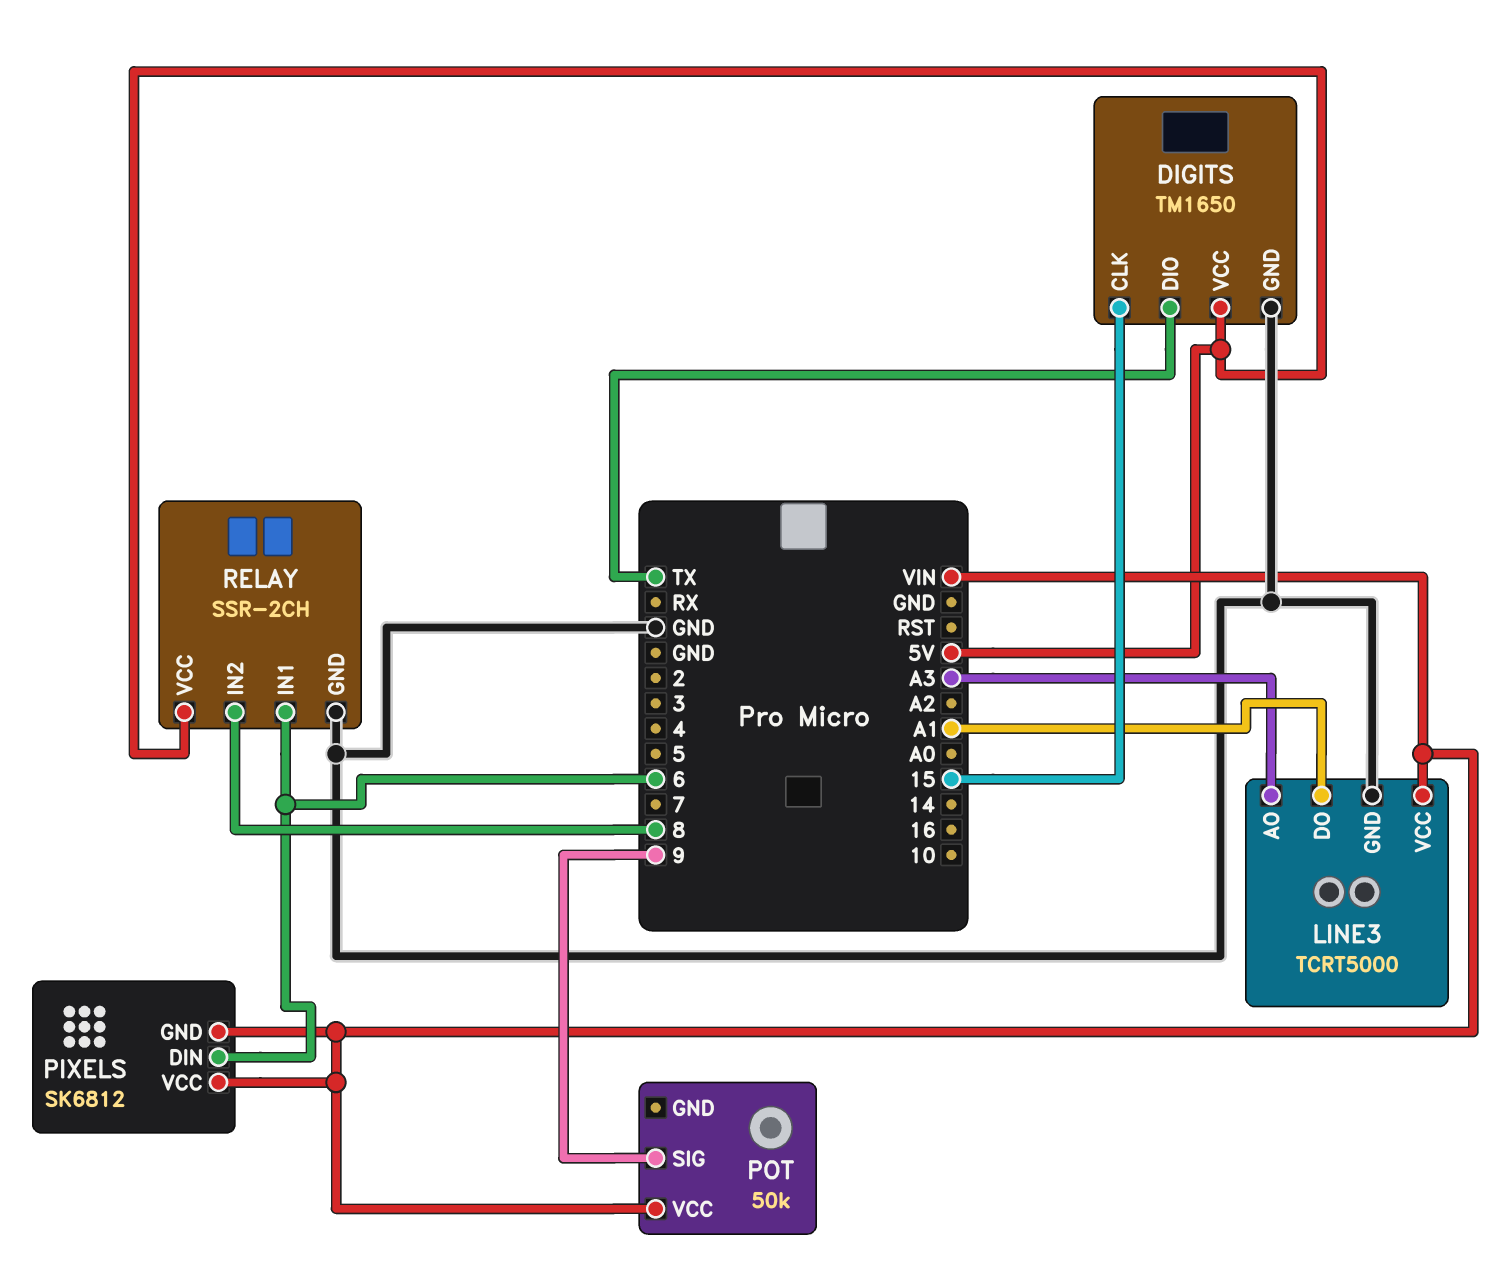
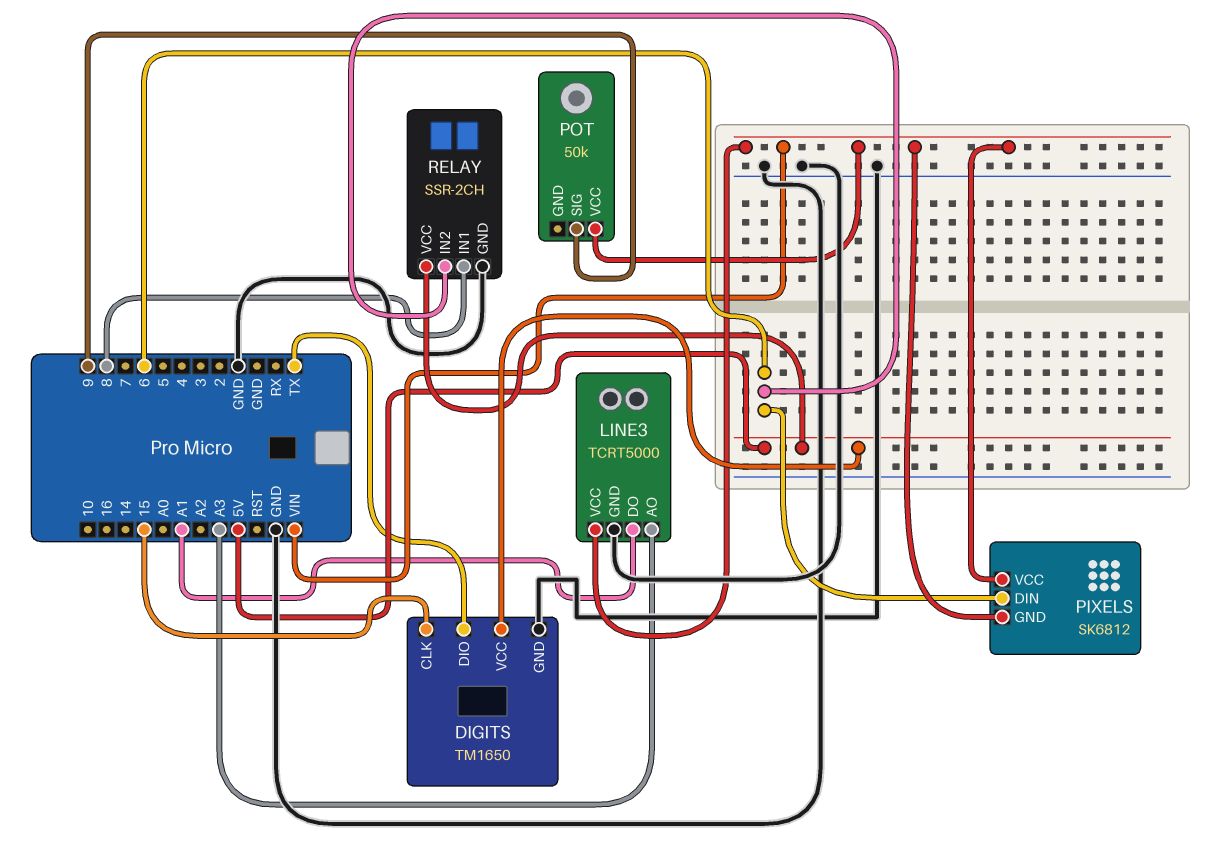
RELAY pin IN1: 6 -> 8
RELAY pin IN2: 8 -> 6

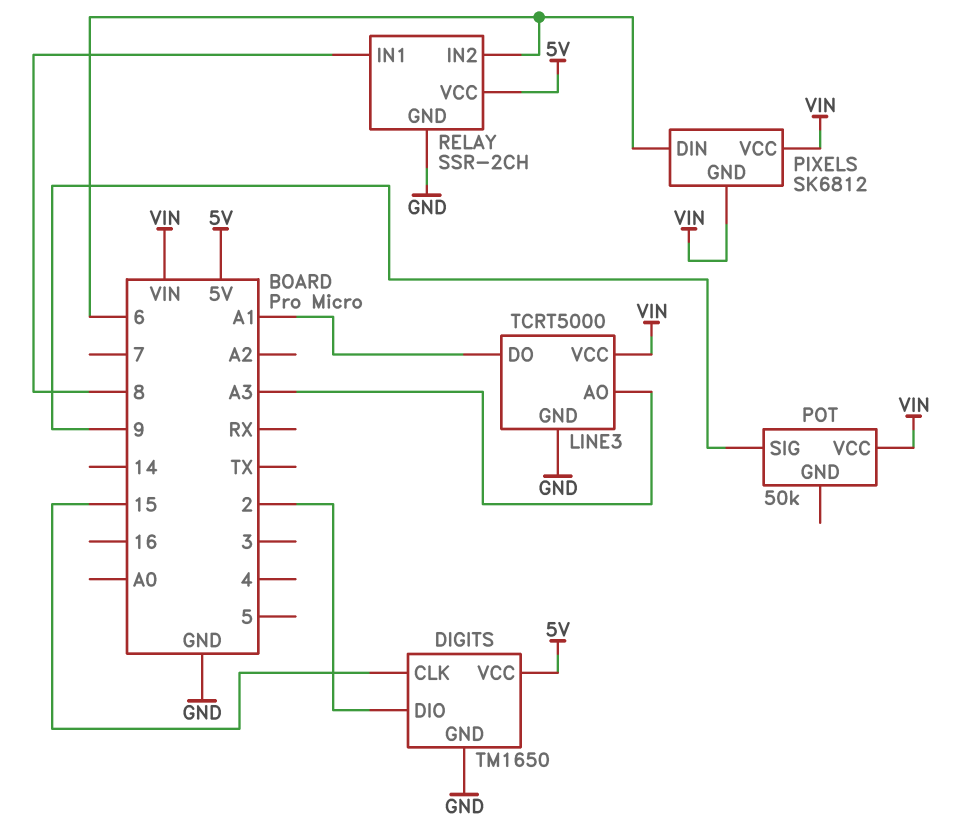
DIGITS pin DIO: TX -> 2

